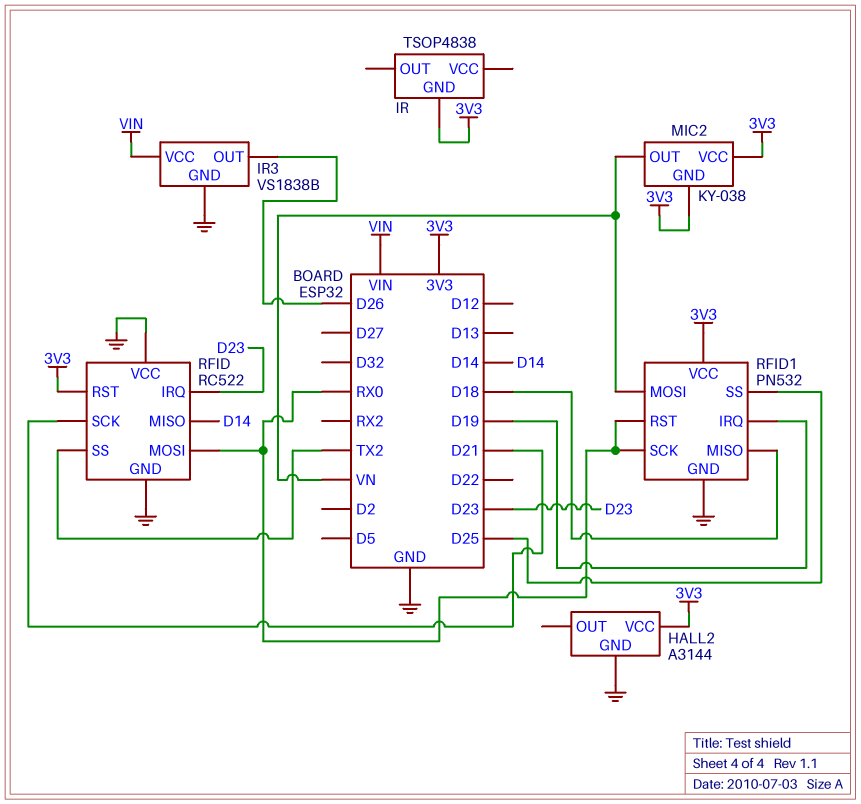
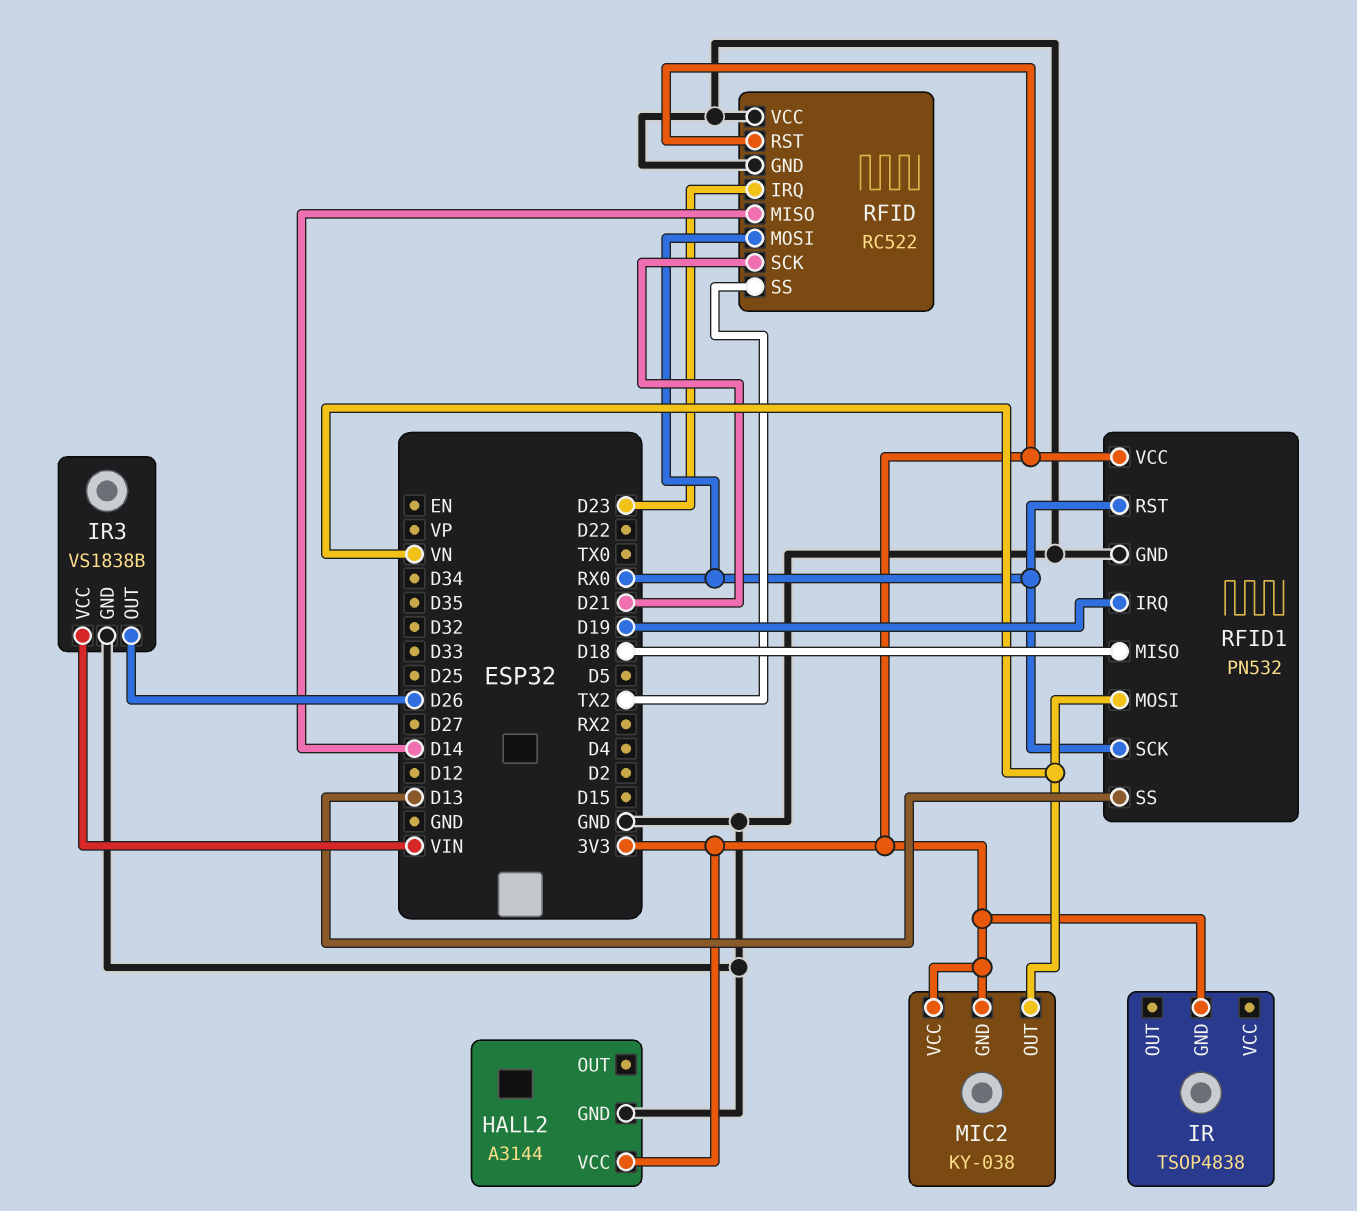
RFID1 pin SS: D25 -> D13

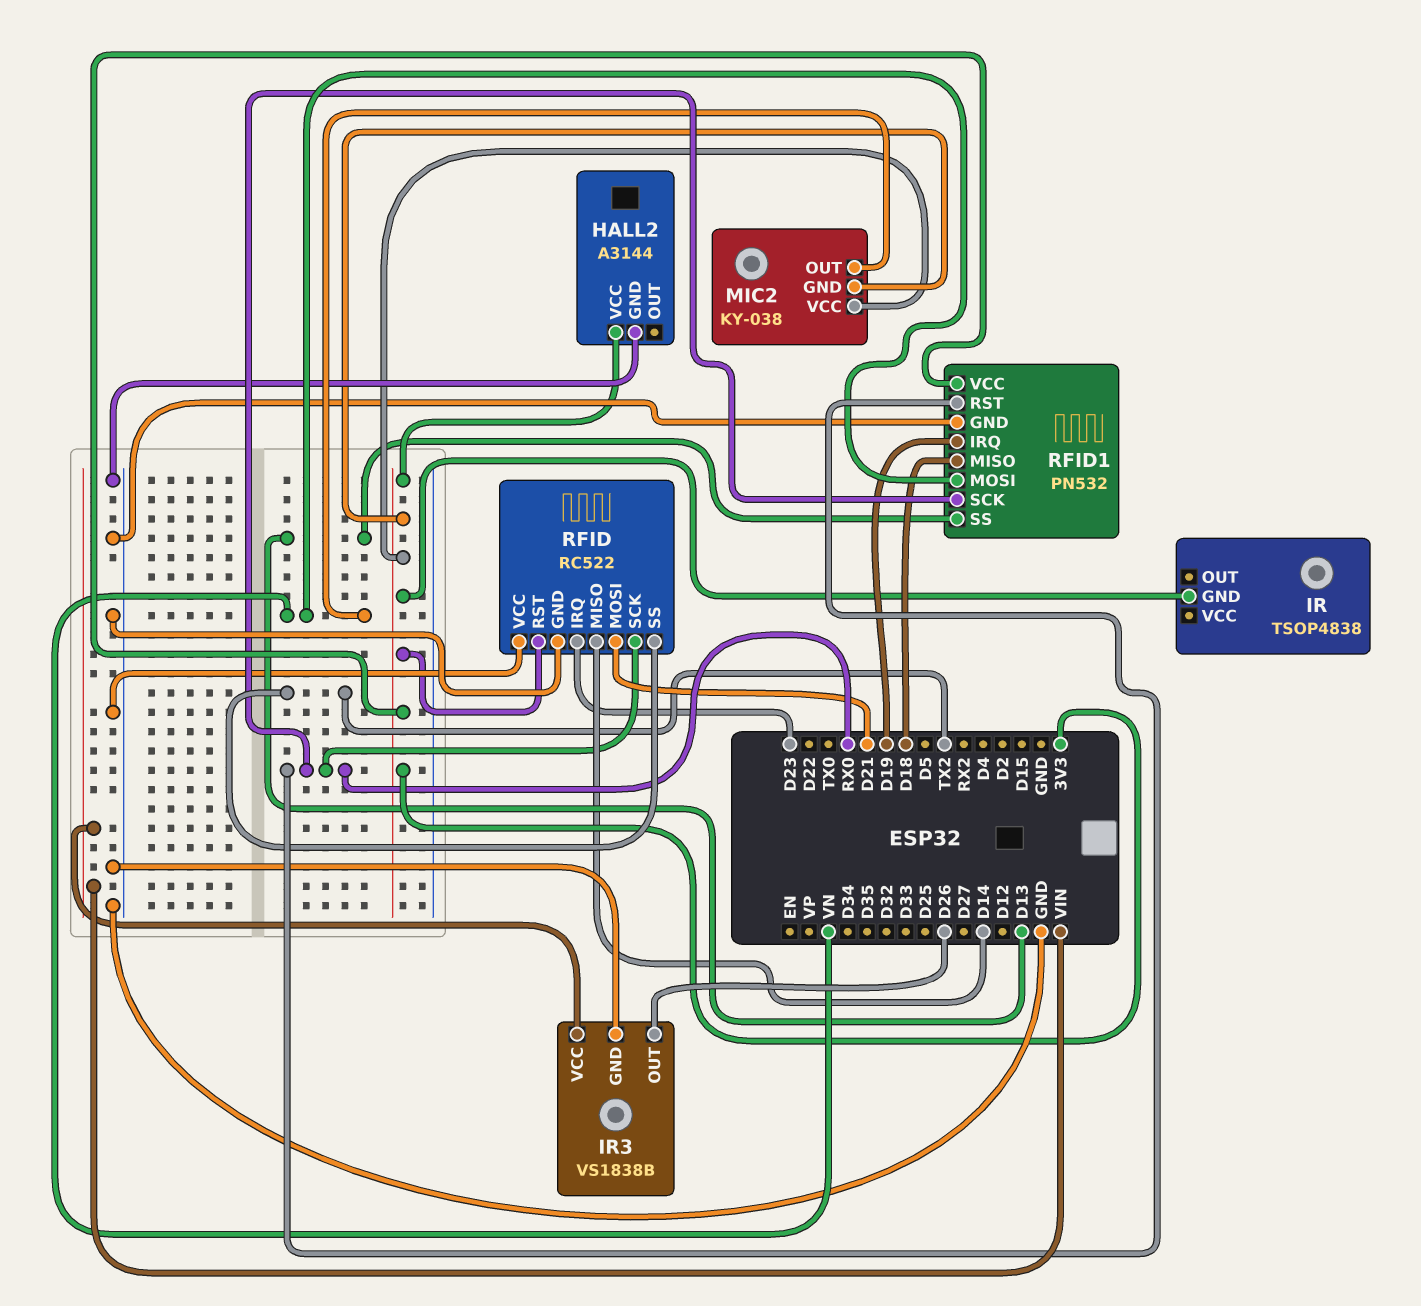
RFID pin MOSI: RX0 -> D21
RFID pin SCK: D21 -> RX0

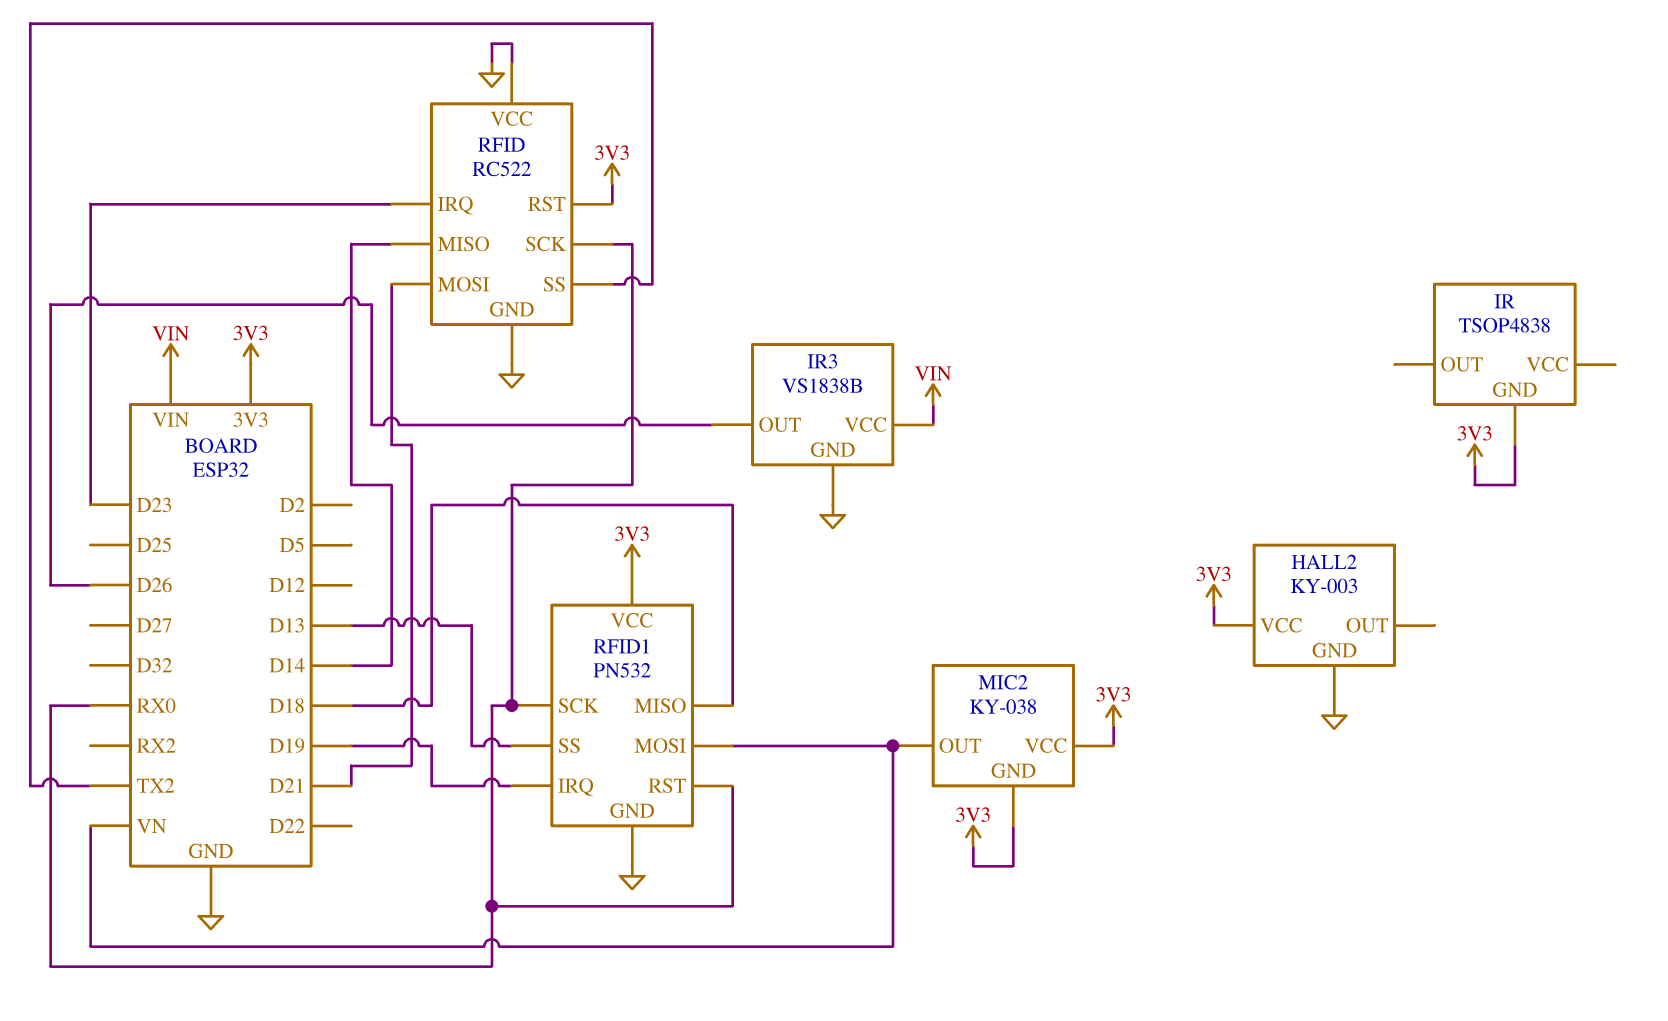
HALL2: A3144 -> KY-003

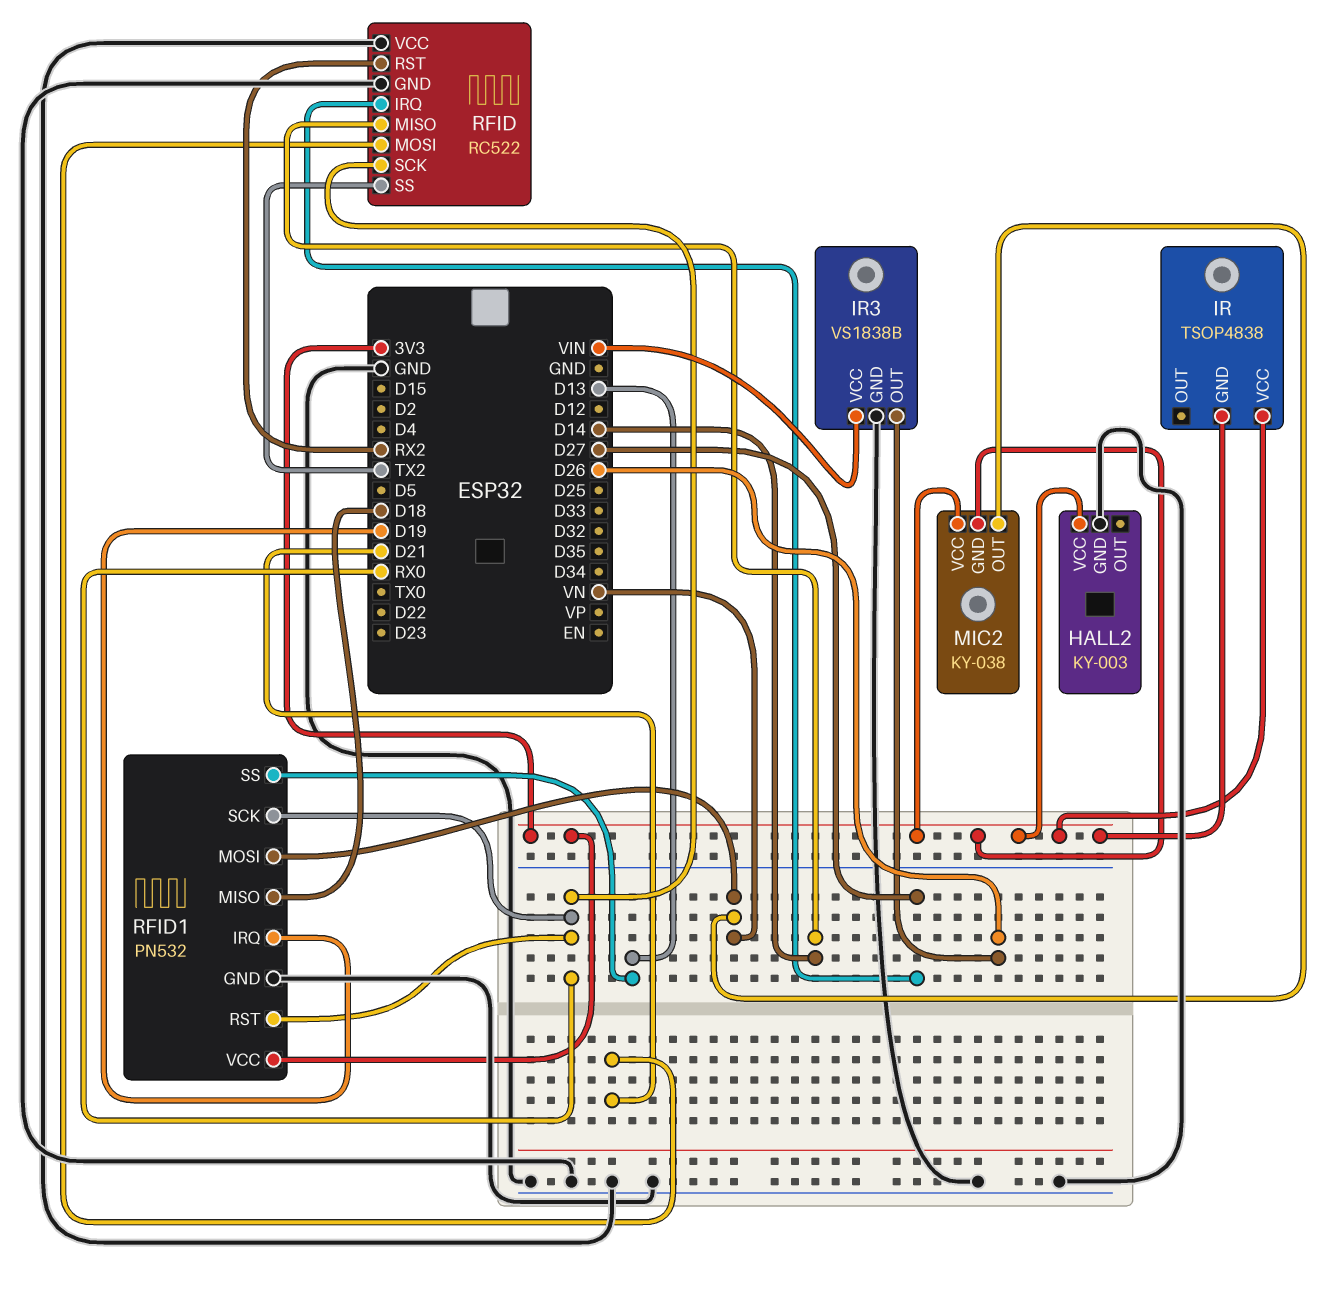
IR pin VCC: none -> 3V3
RFID pin IRQ: D23 -> D27
RFID pin RST: 3V3 -> RX2

